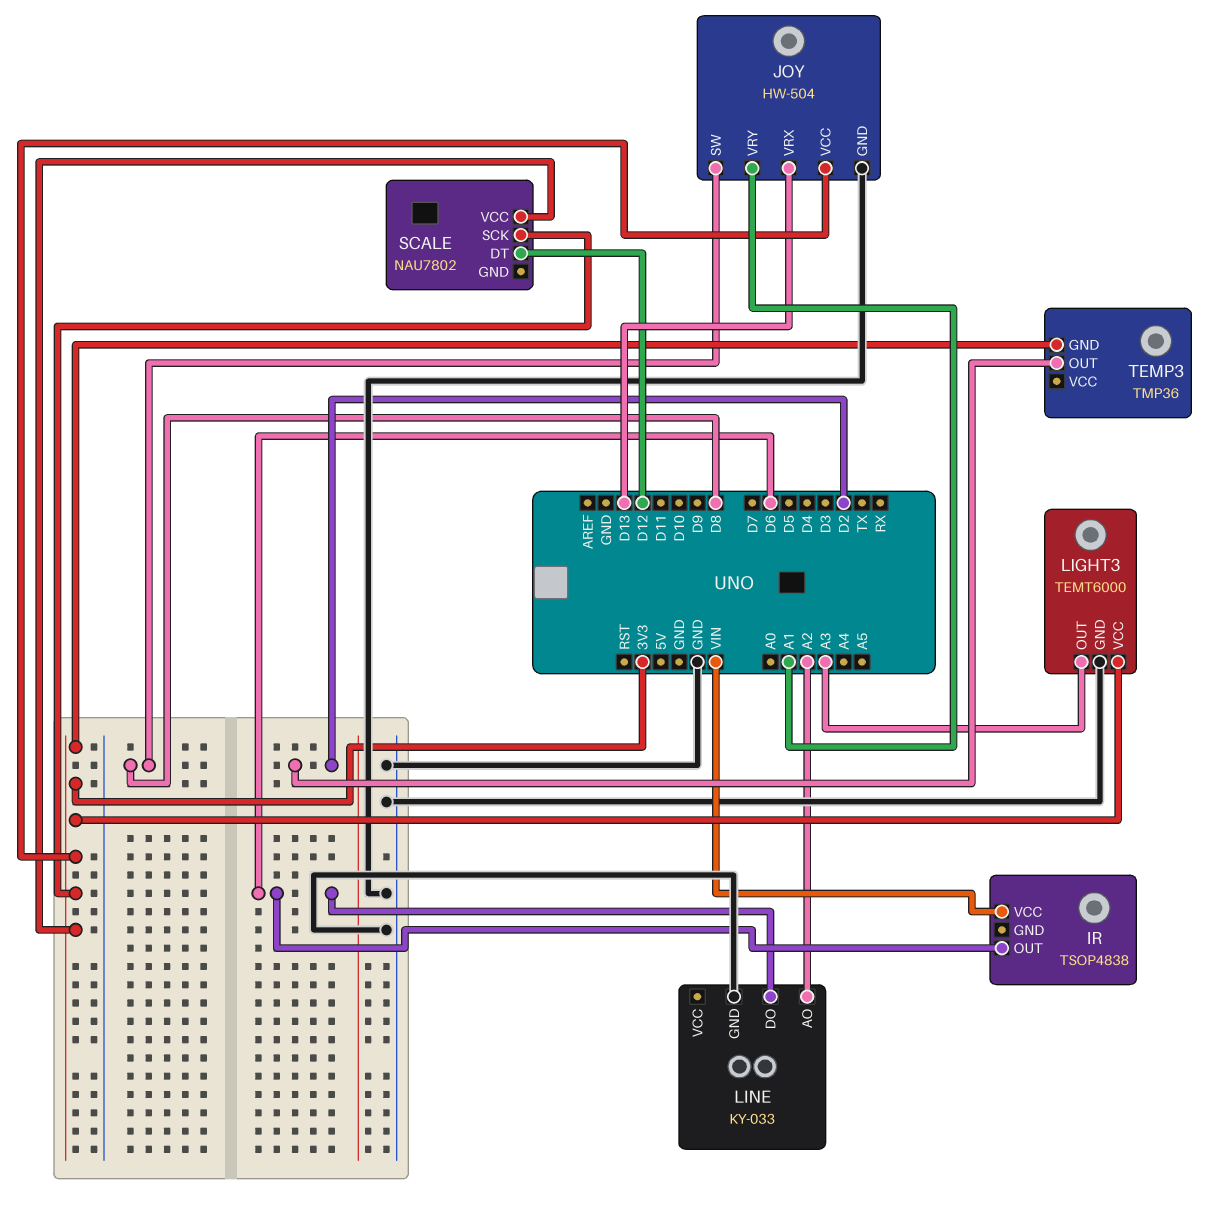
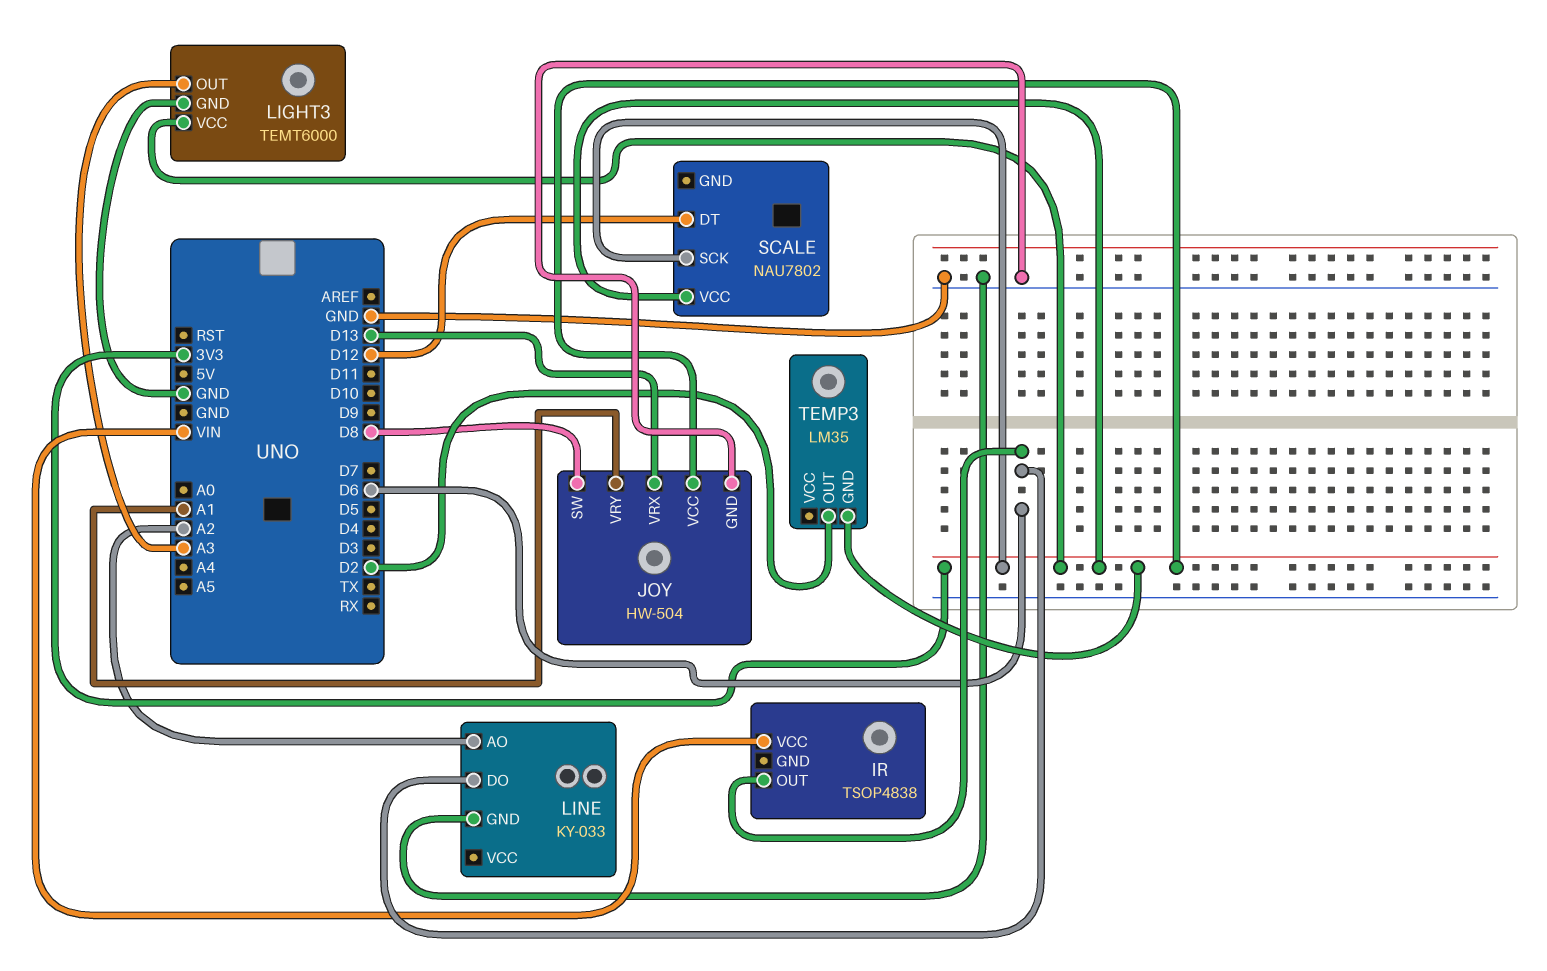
TEMP3: TMP36 -> LM35

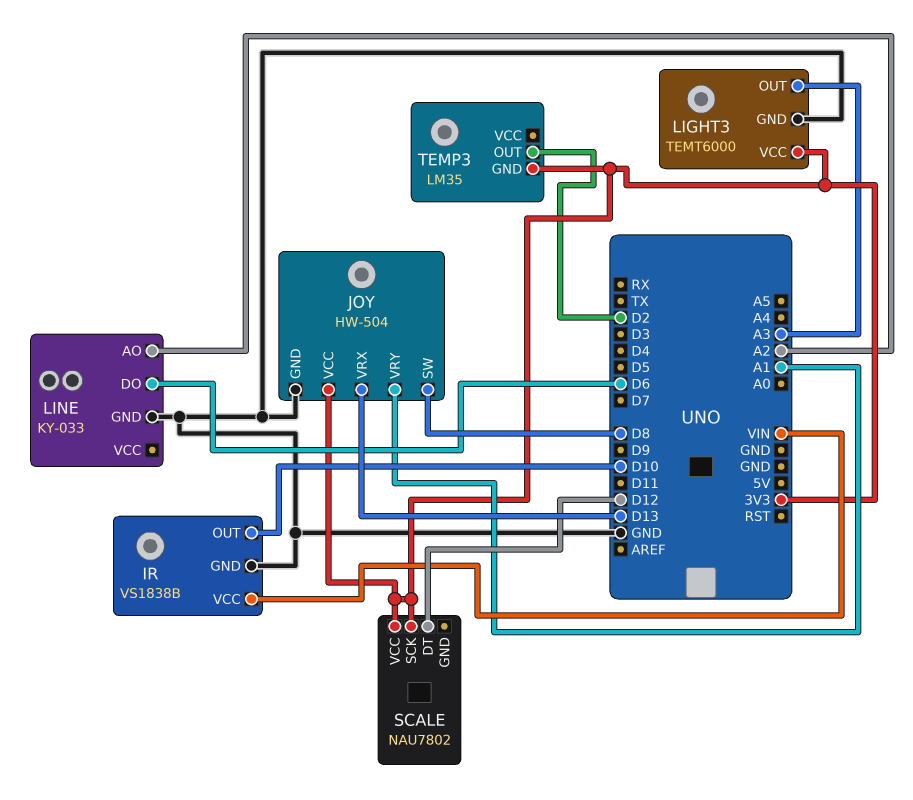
IR: TSOP4838 -> VS1838B
IR pin GND: none -> GND
IR pin OUT: D6 -> D10

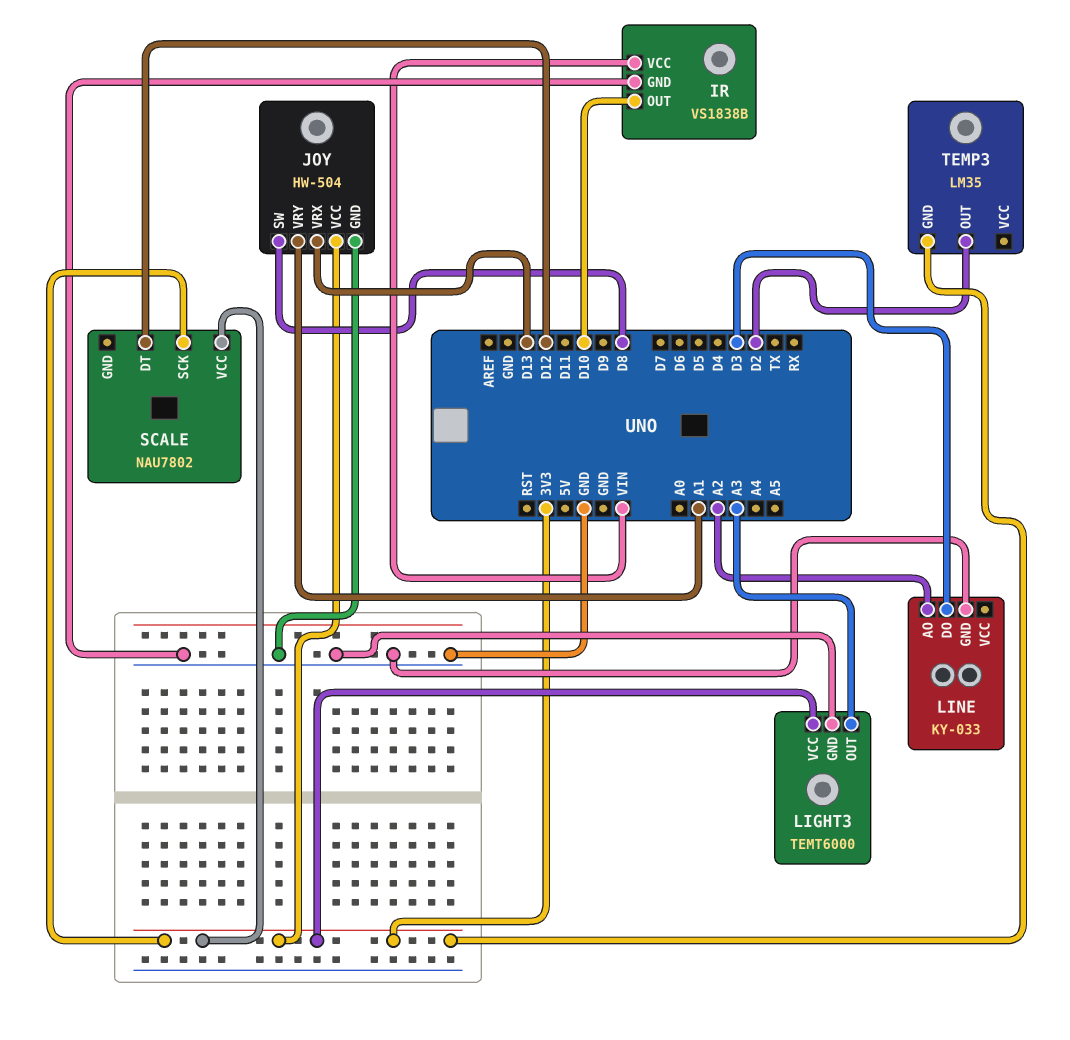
LINE pin DO: D6 -> D3

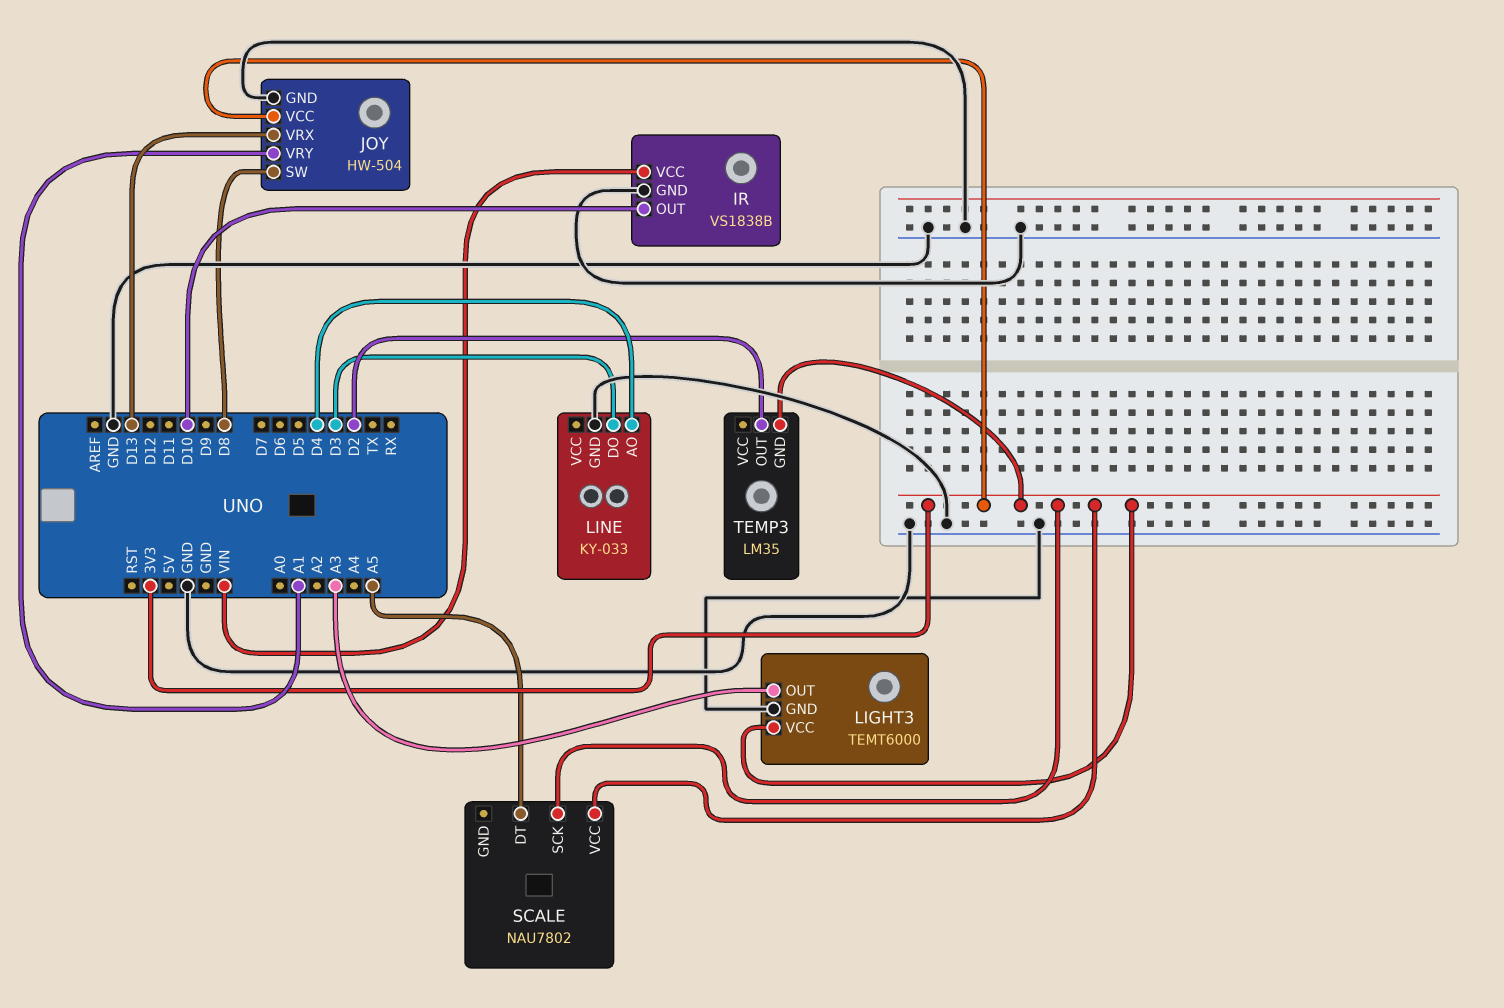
LINE pin AO: A2 -> D4
SCALE pin DT: D12 -> A5

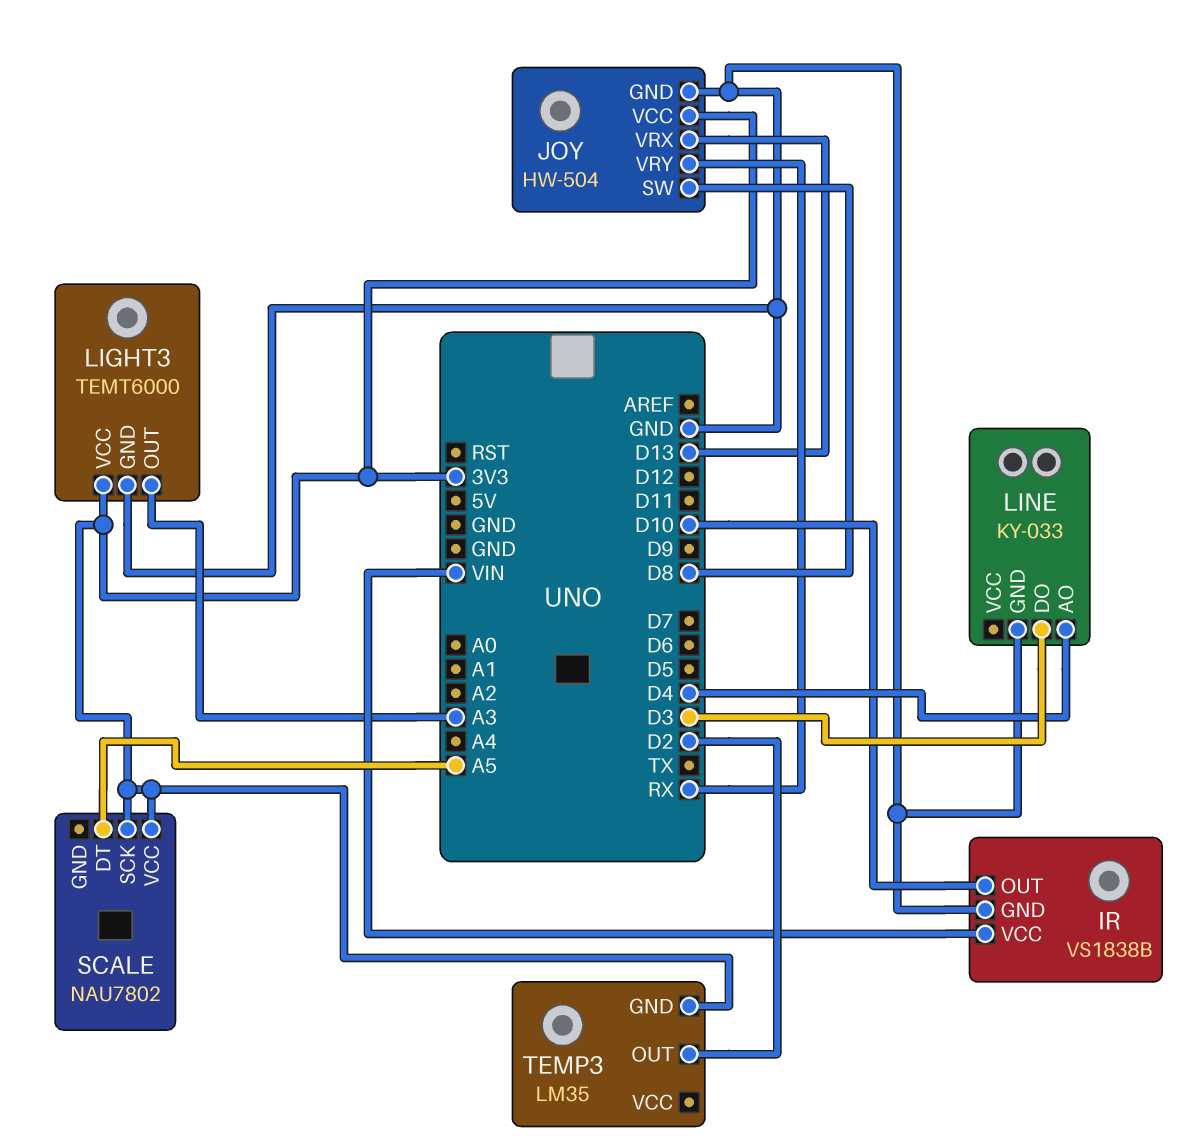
JOY pin VRY: A1 -> RX

